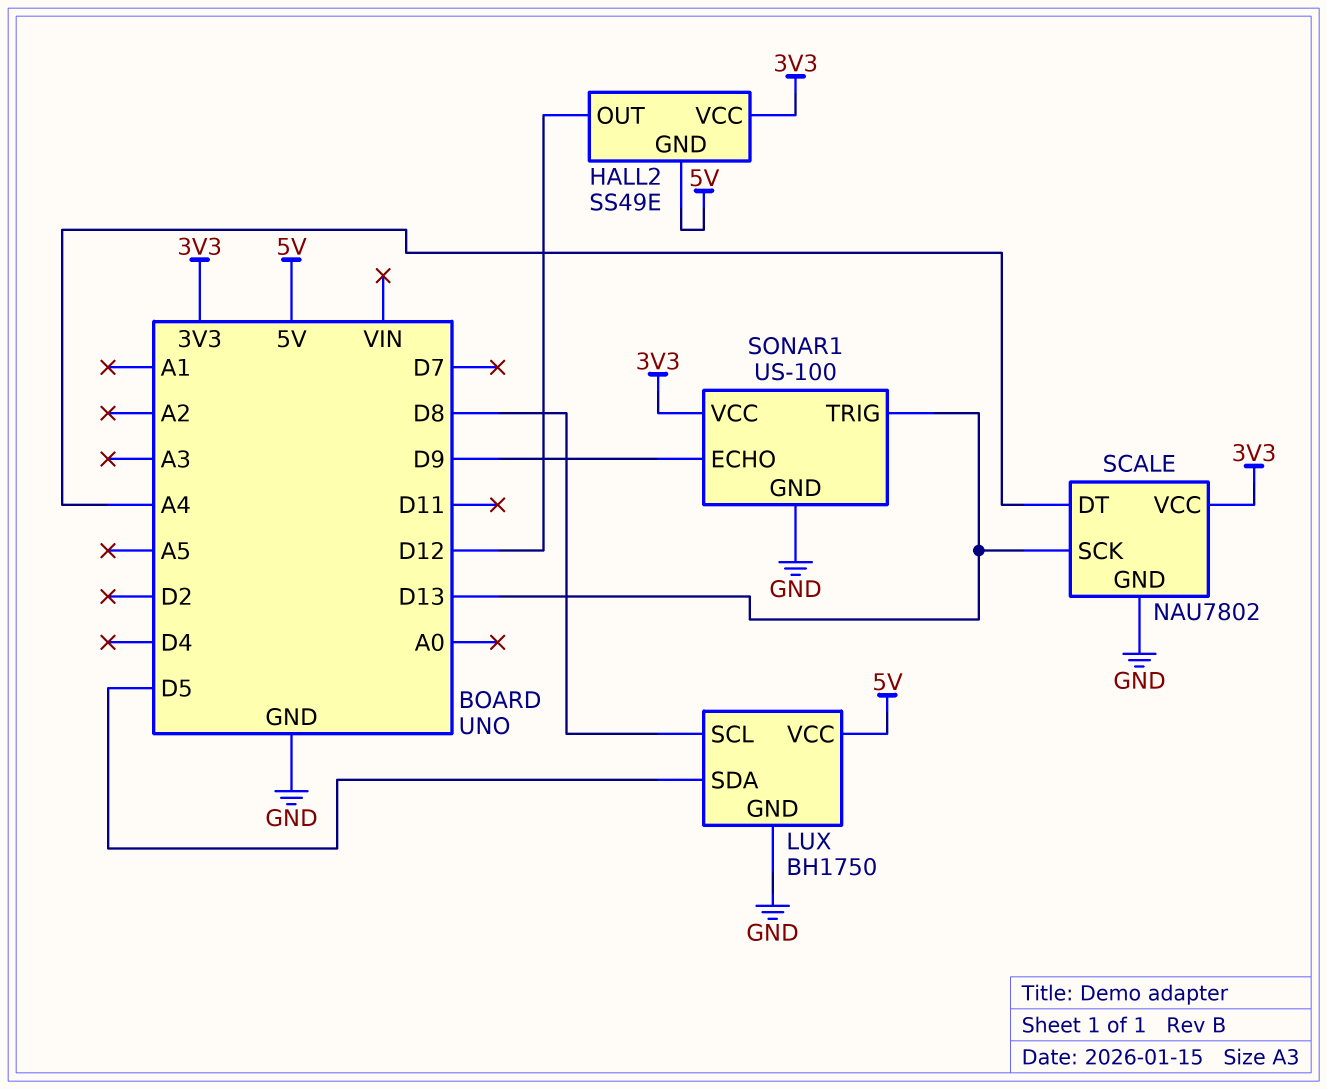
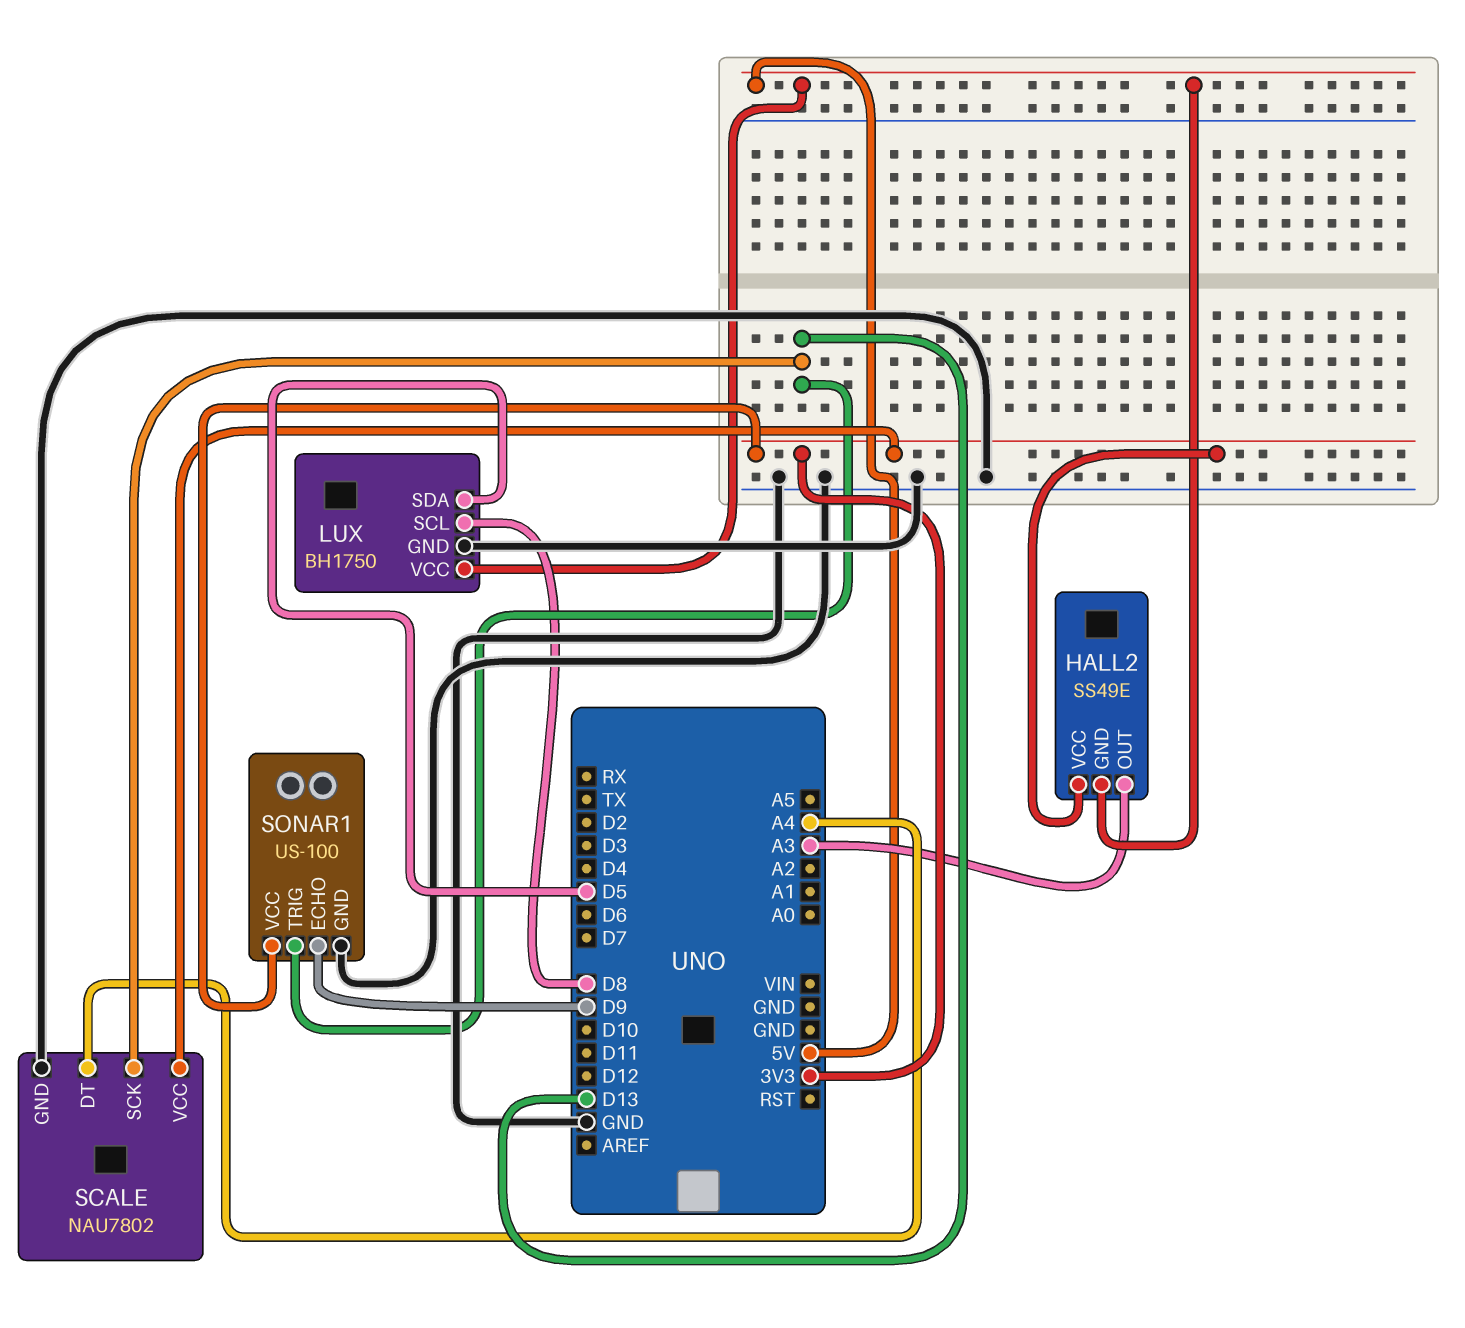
HALL2 pin OUT: D12 -> A3

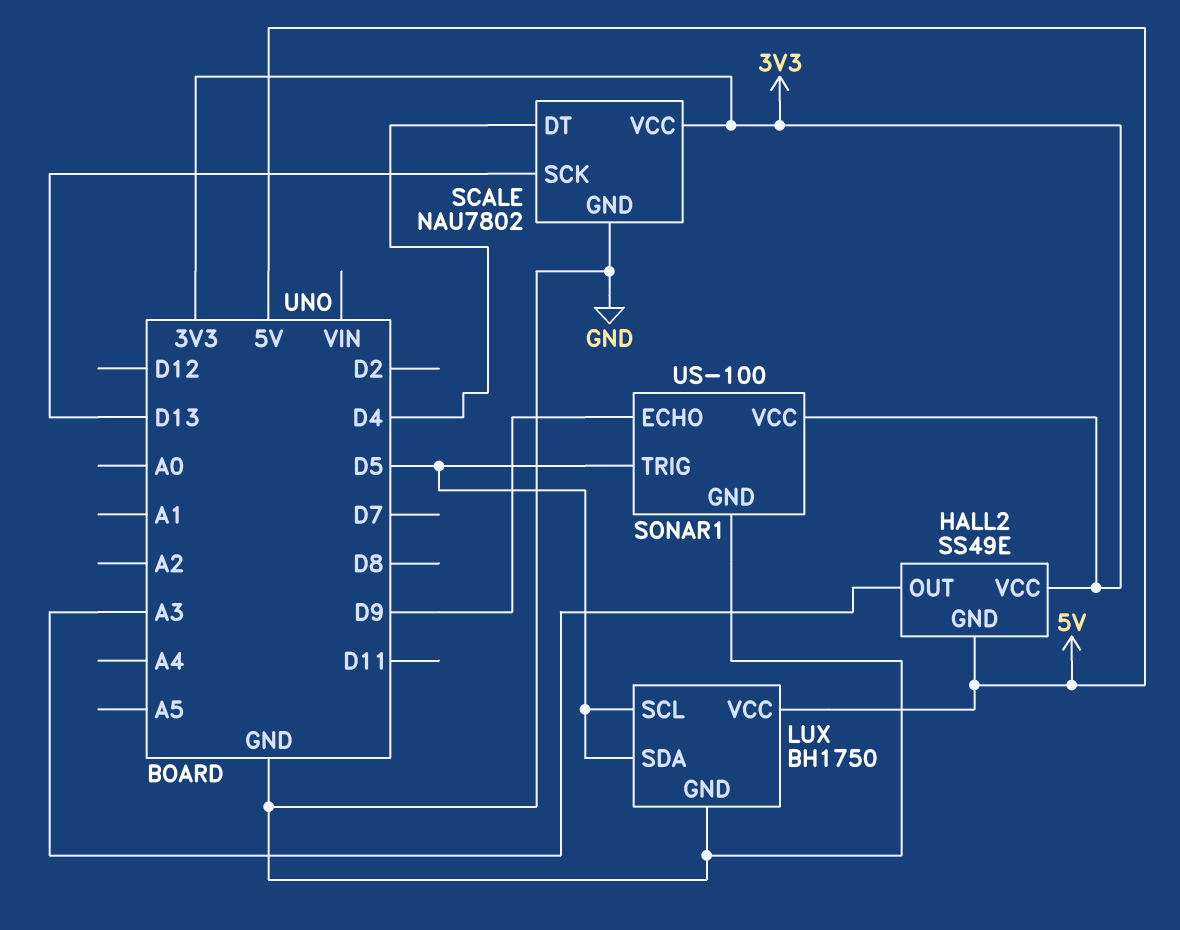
LUX pin SCL: D8 -> D5
SCALE pin DT: A4 -> D4
SONAR1 pin TRIG: D13 -> D5

